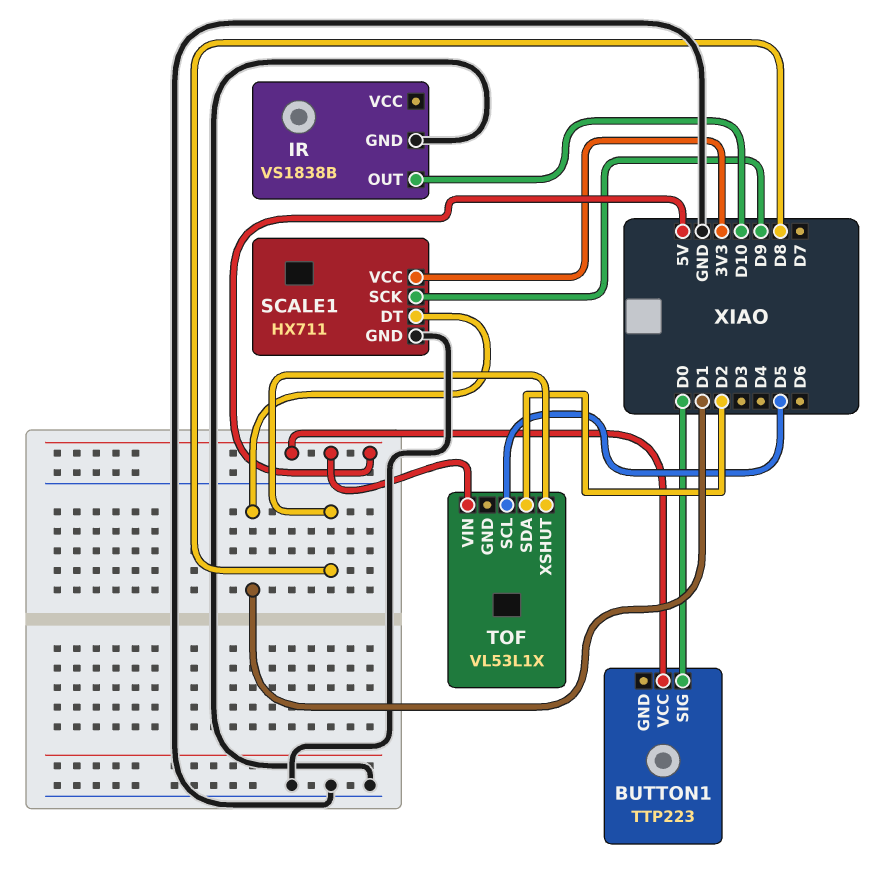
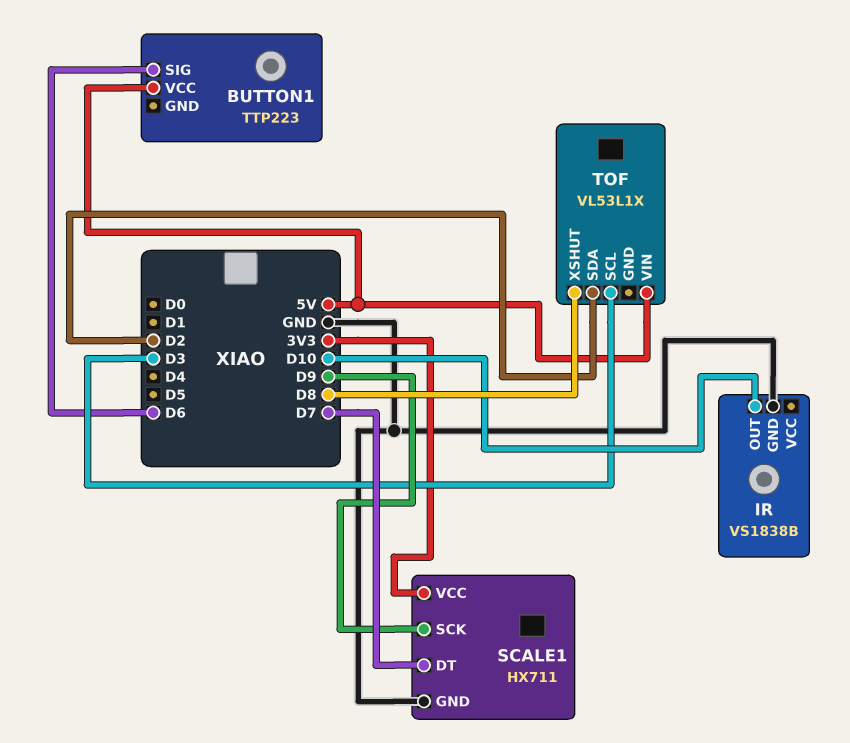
BUTTON1 pin SIG: D0 -> D6
SCALE1 pin DT: D1 -> D7
TOF pin SCL: D5 -> D3

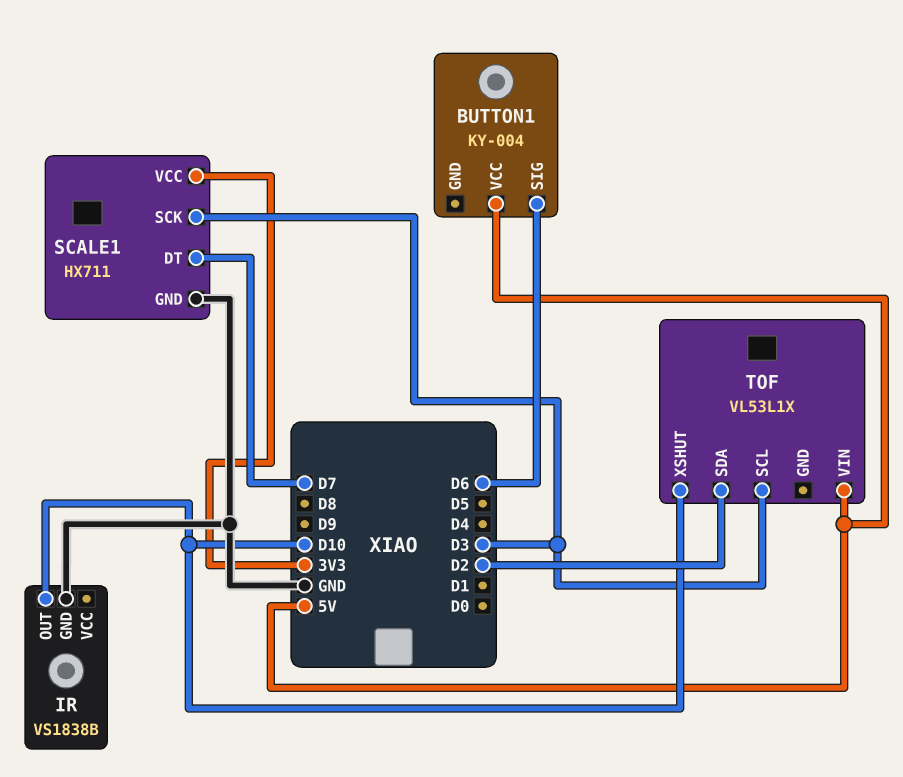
BUTTON1: TTP223 -> KY-004
SCALE1 pin SCK: D9 -> D3
TOF pin XSHUT: D8 -> D10

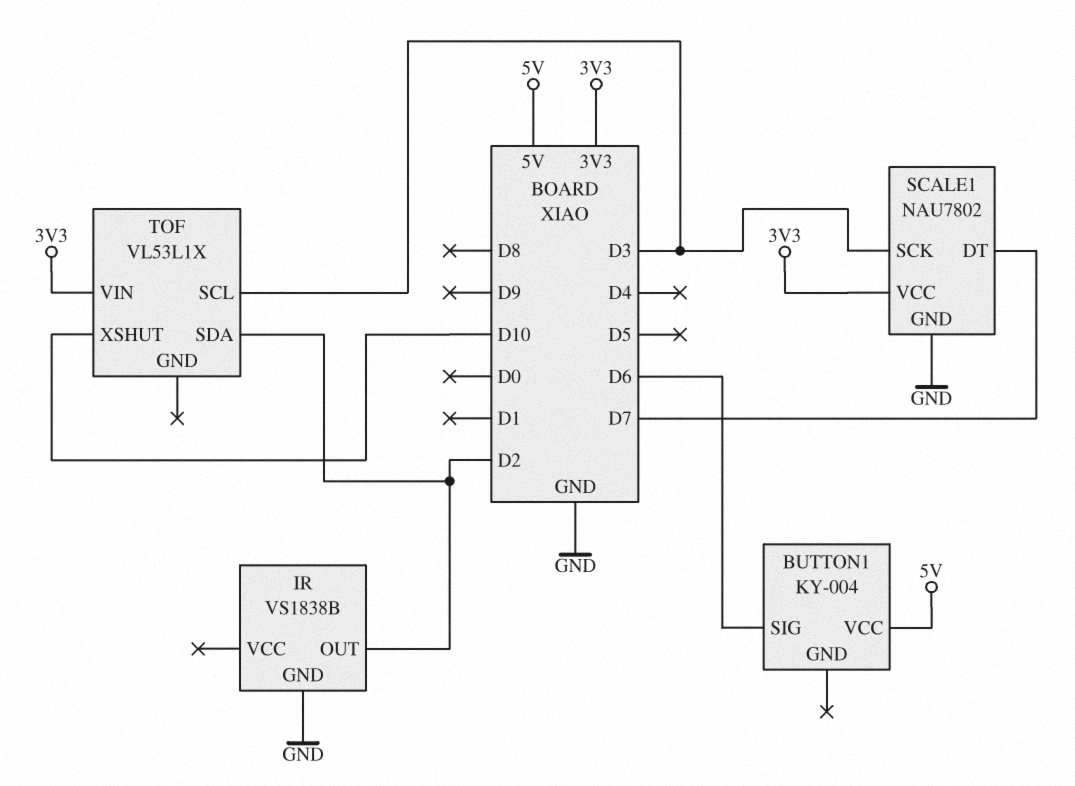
IR pin OUT: D10 -> D2
SCALE1: HX711 -> NAU7802
TOF pin VIN: 5V -> 3V3

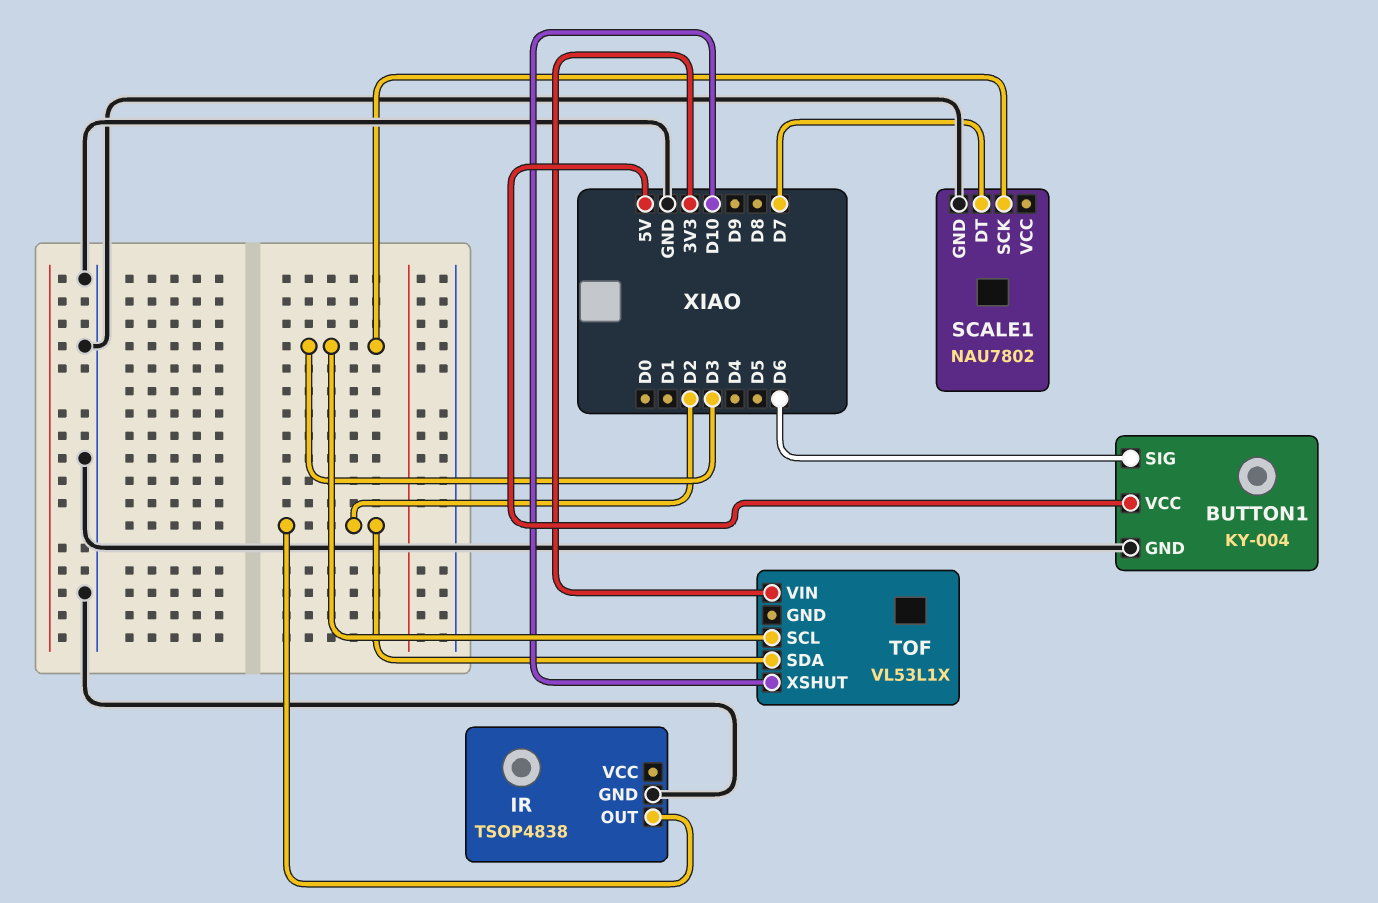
BUTTON1 pin GND: none -> GND
IR: VS1838B -> TSOP4838
SCALE1 pin VCC: 3V3 -> none

